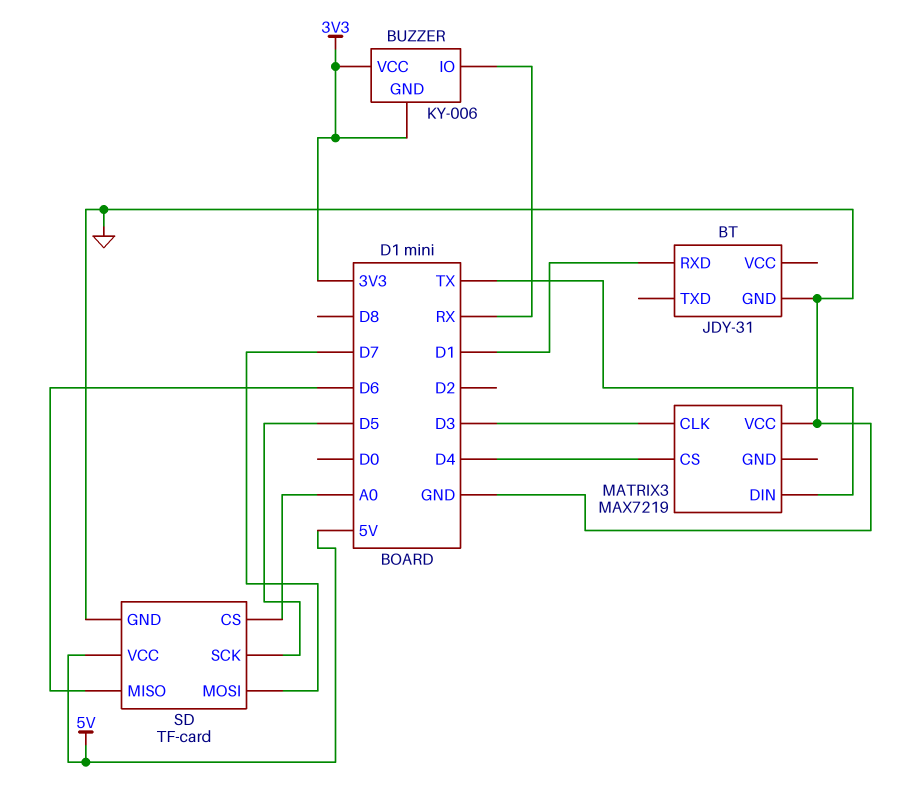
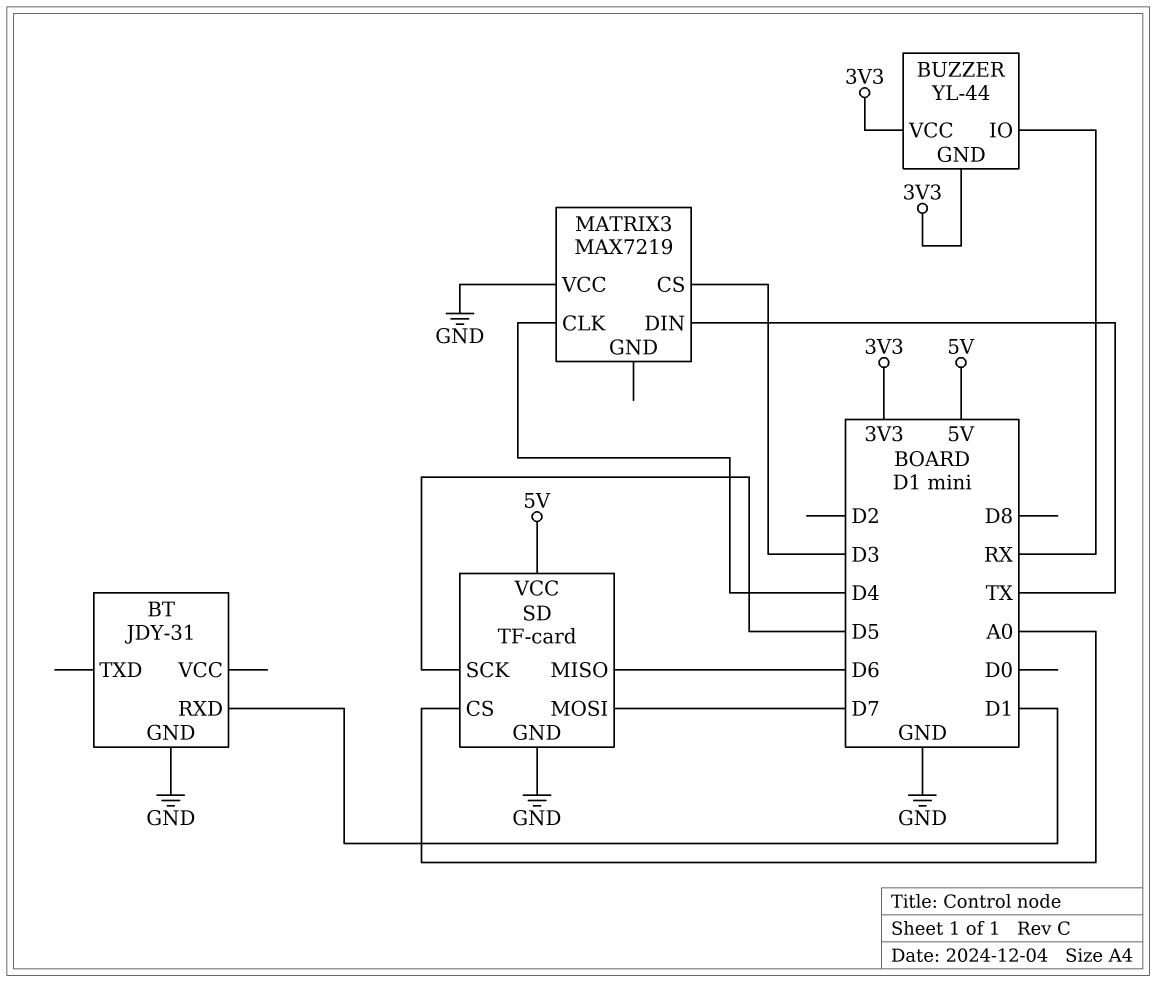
BUZZER: KY-006 -> YL-44
MATRIX3 pin CLK: D3 -> D4
MATRIX3 pin CS: D4 -> D3

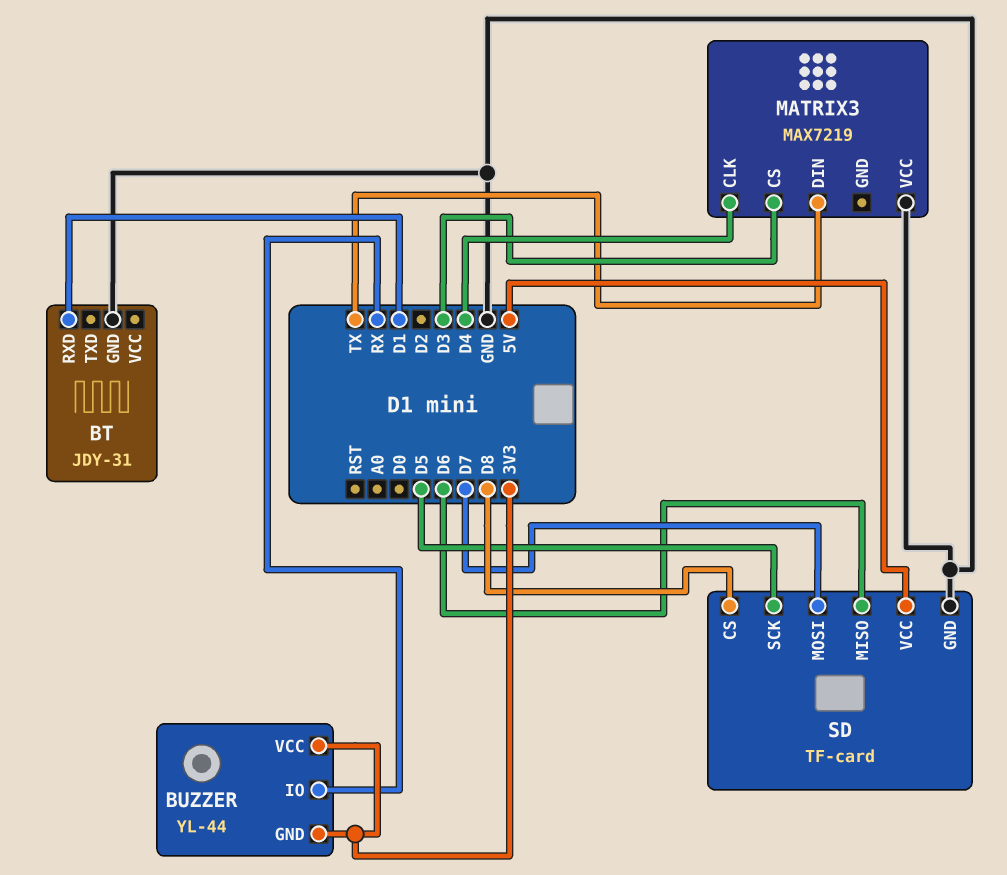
SD pin CS: A0 -> D8

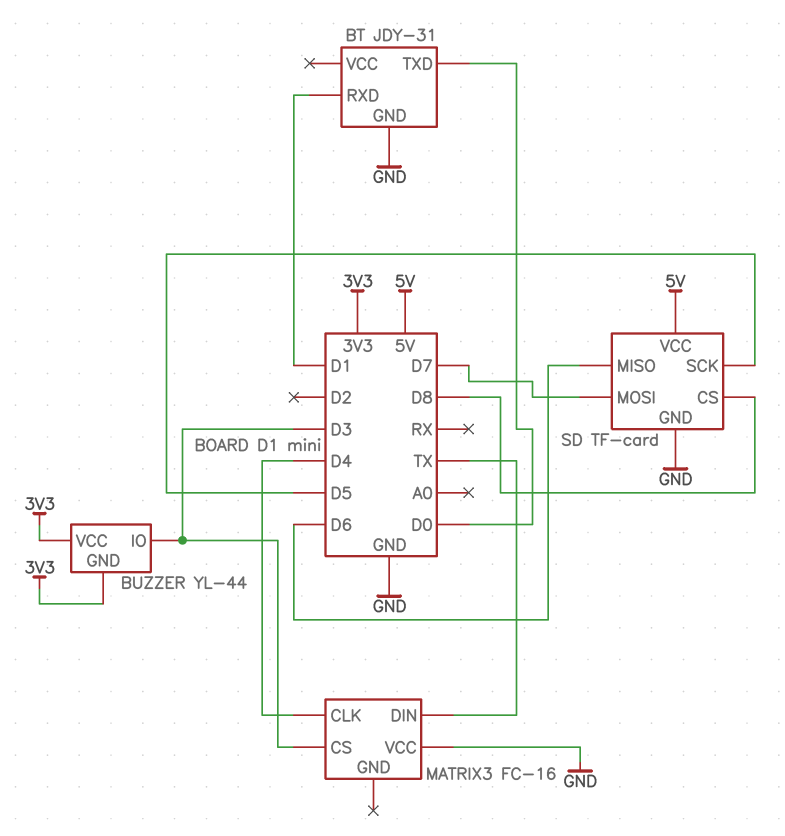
BT pin TXD: none -> D0
BUZZER pin IO: RX -> D3
MATRIX3: MAX7219 -> FC-16

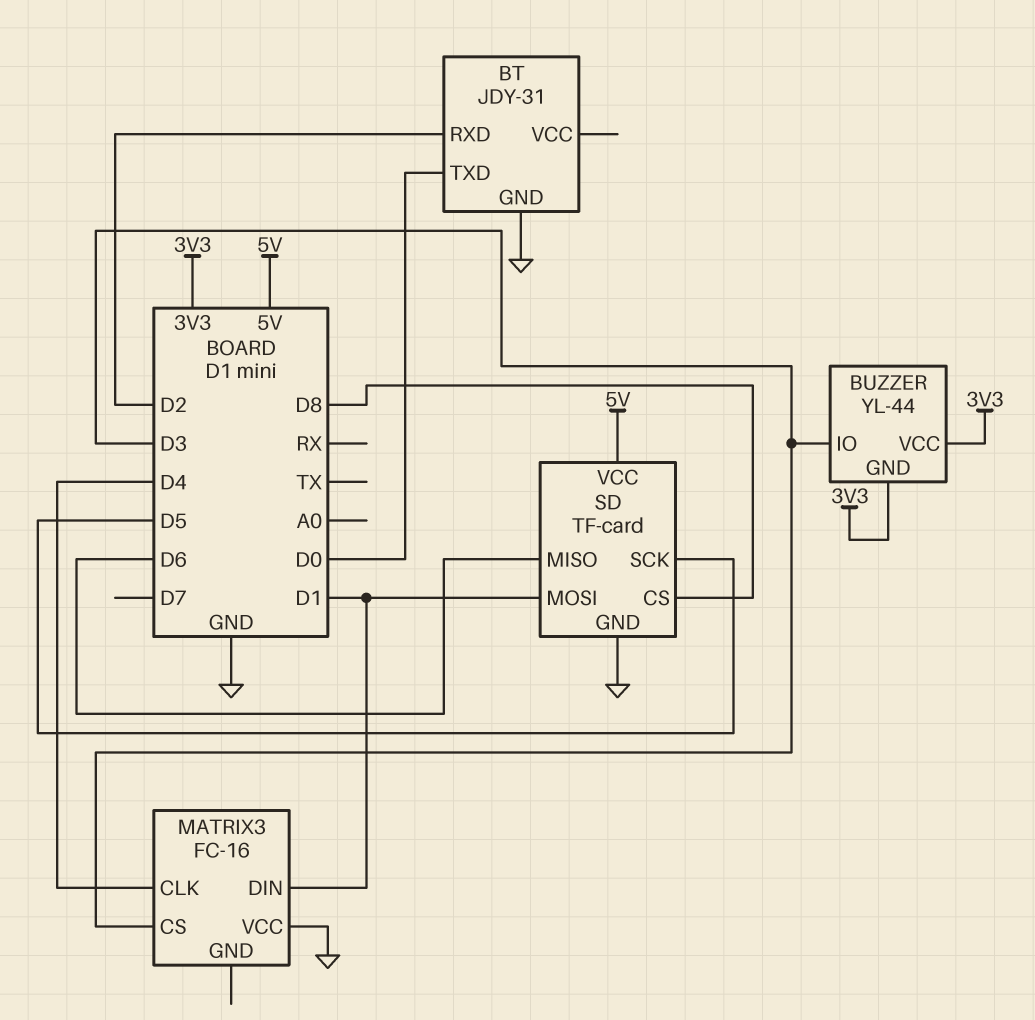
BT pin RXD: D1 -> D2
MATRIX3 pin DIN: TX -> D1
SD pin MOSI: D7 -> D1

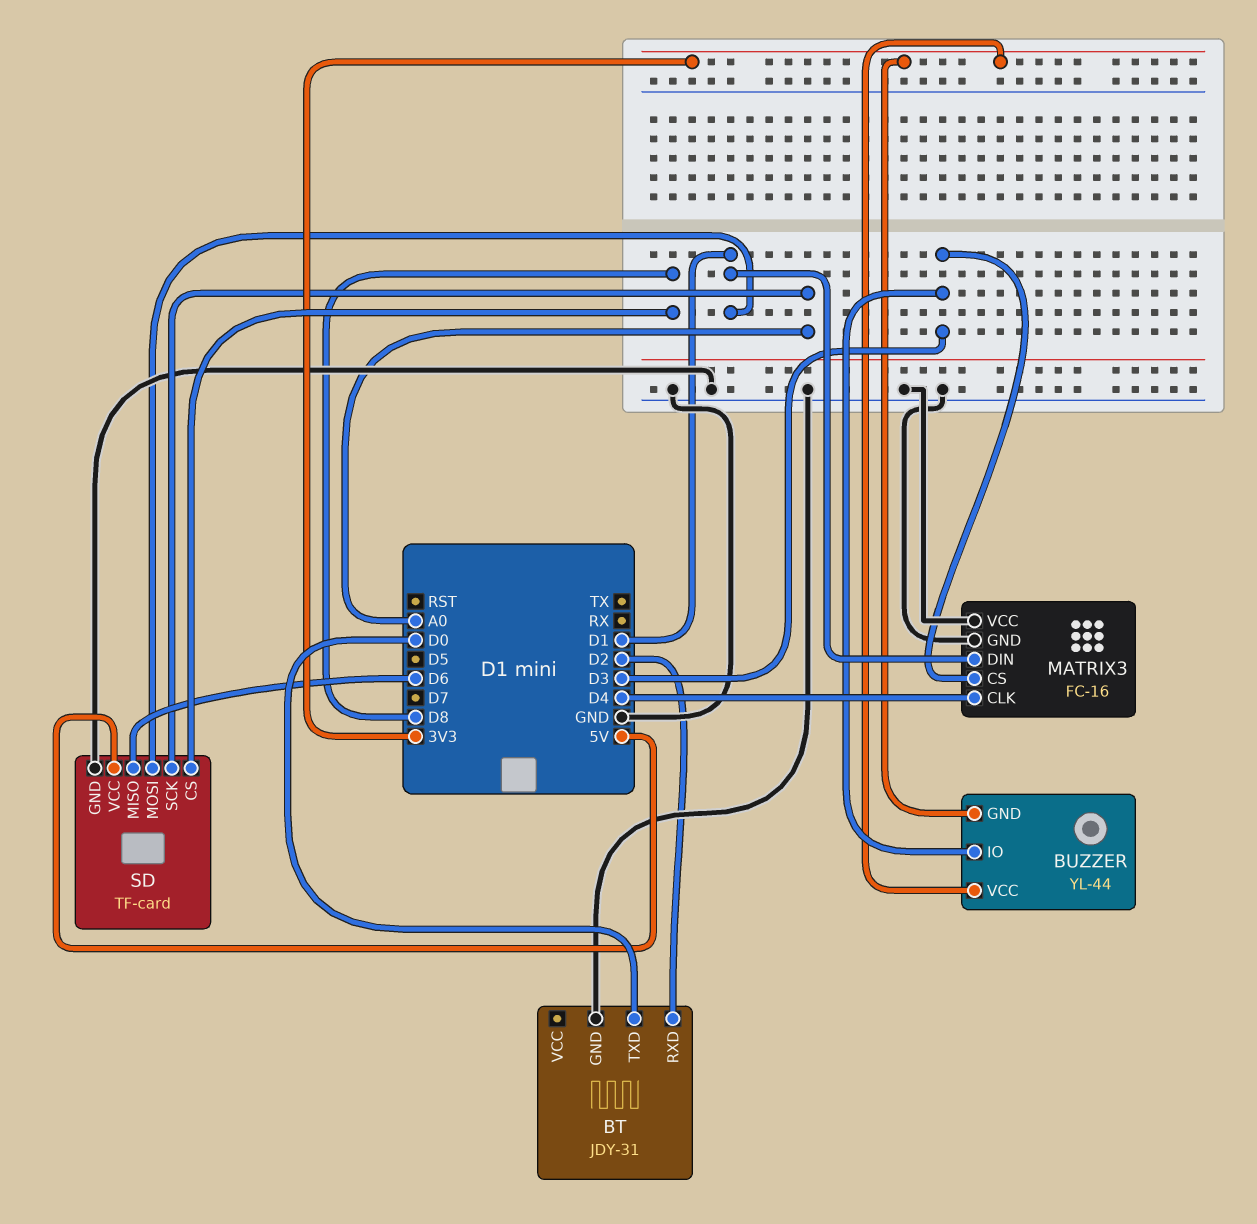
MATRIX3 pin GND: none -> GND
SD pin SCK: D5 -> A0

